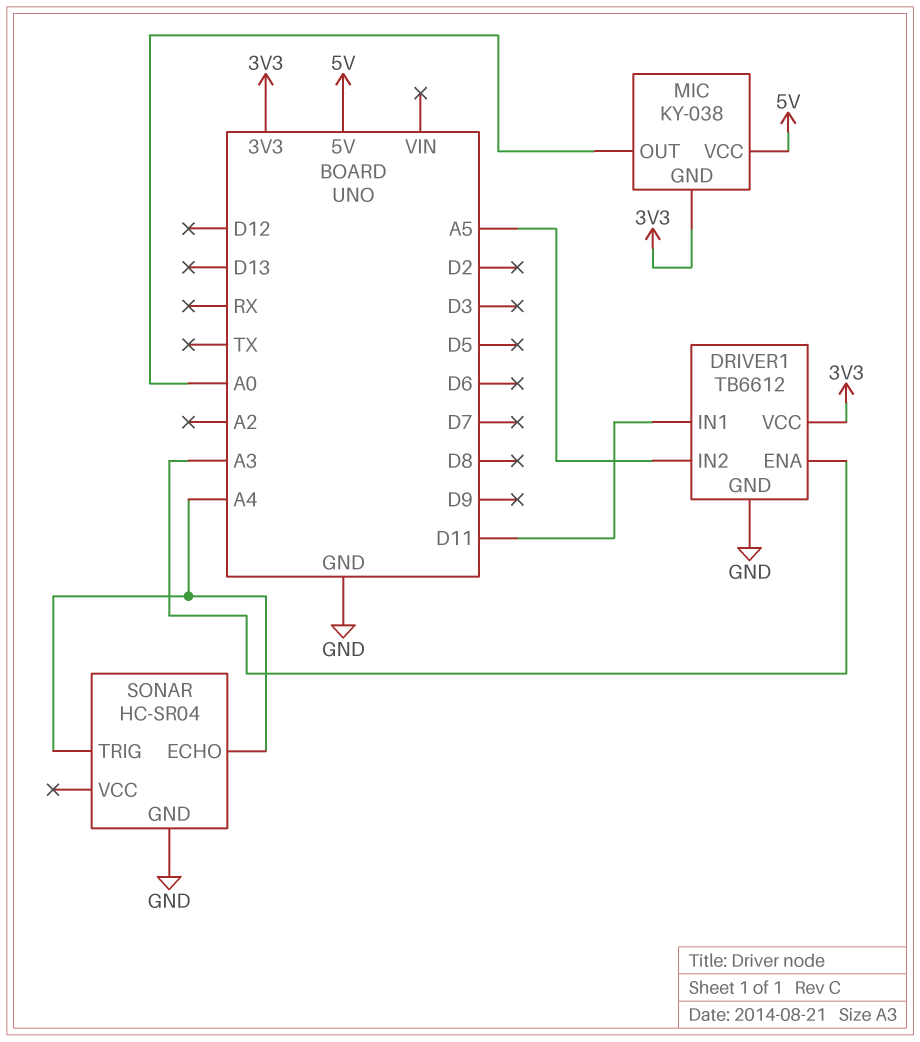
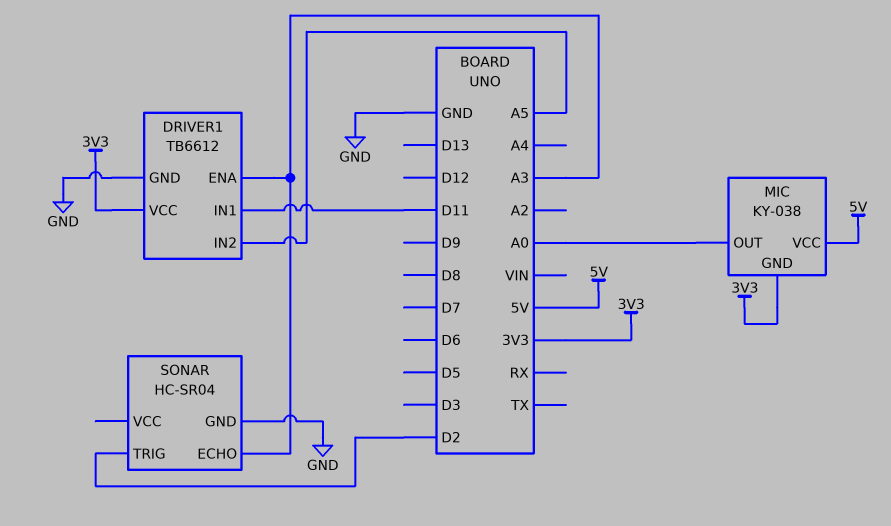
SONAR pin ECHO: A4 -> A3
SONAR pin TRIG: A4 -> D2

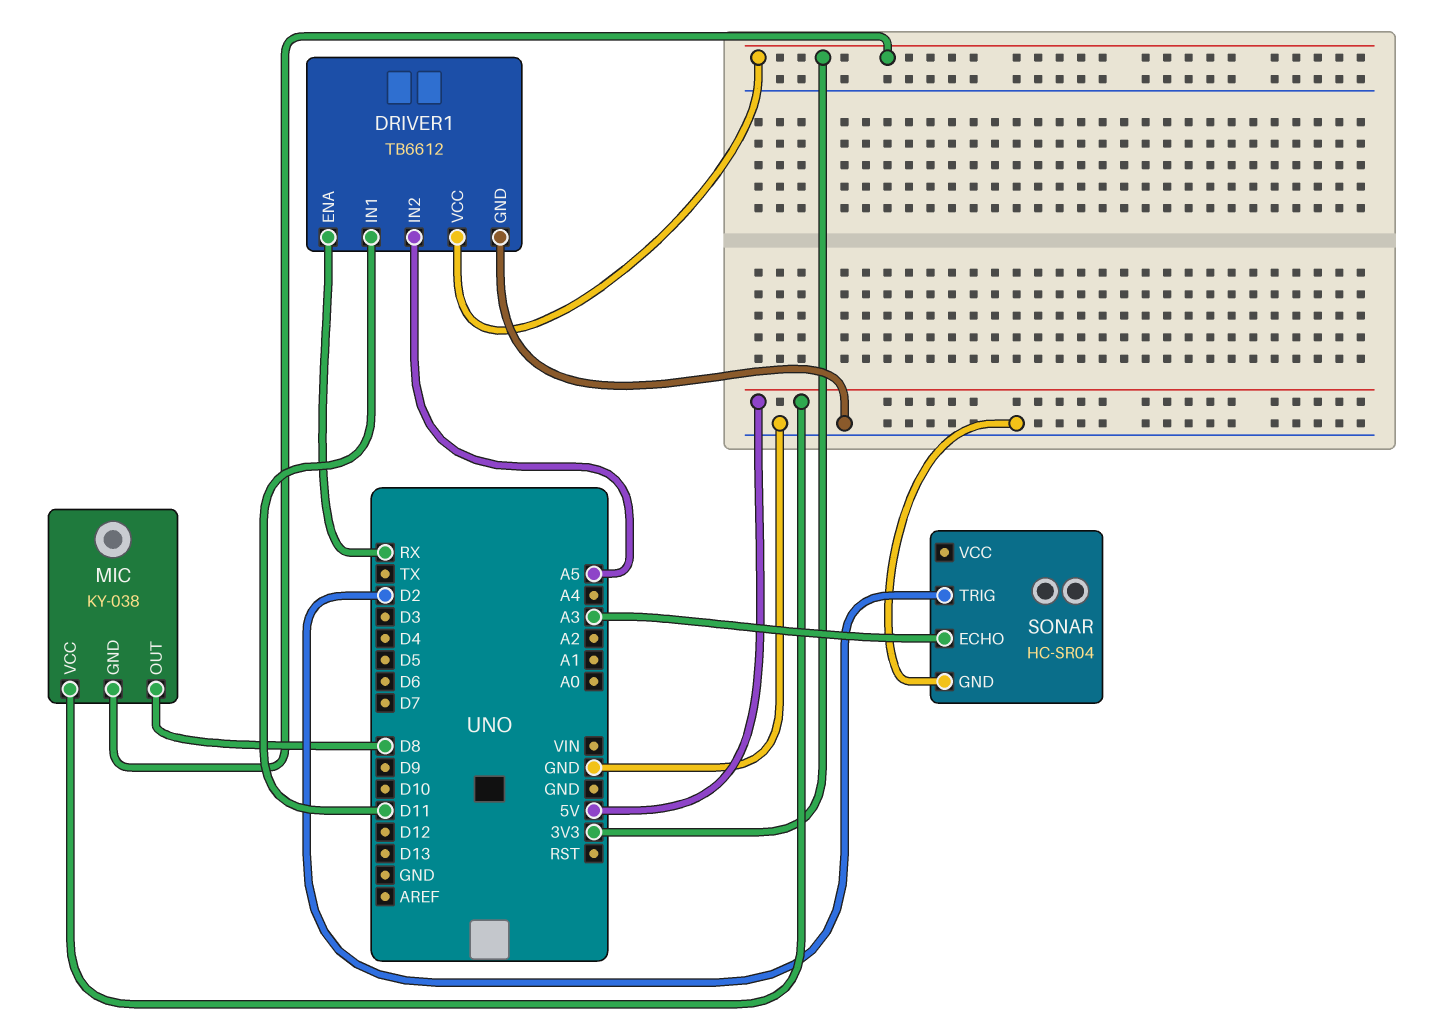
DRIVER1 pin ENA: A3 -> RX
MIC pin OUT: A0 -> D8

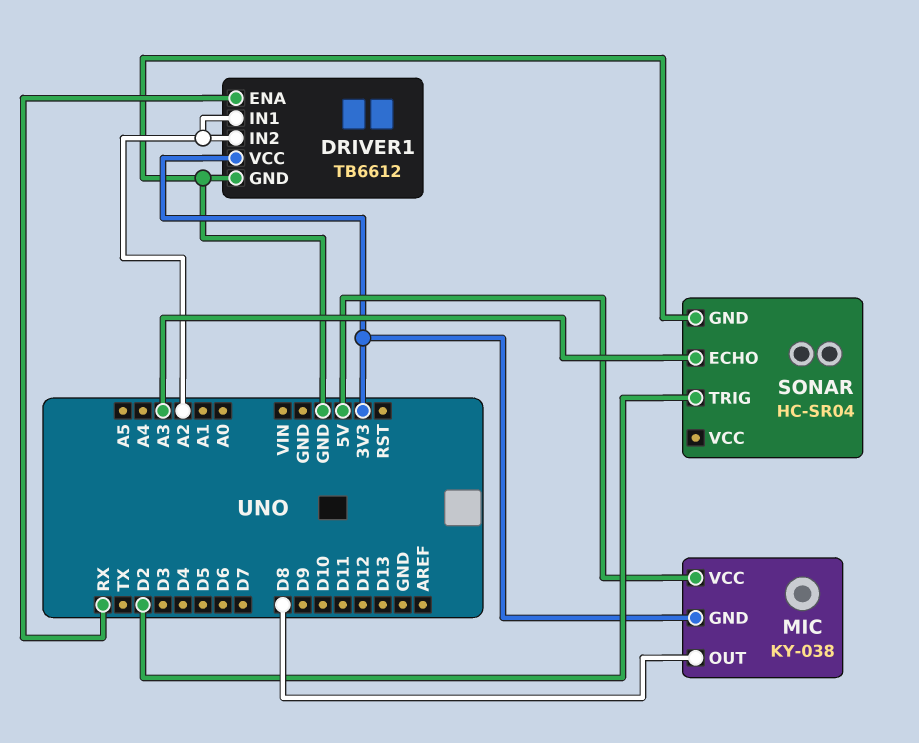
DRIVER1 pin IN1: D11 -> A2
DRIVER1 pin IN2: A5 -> A2

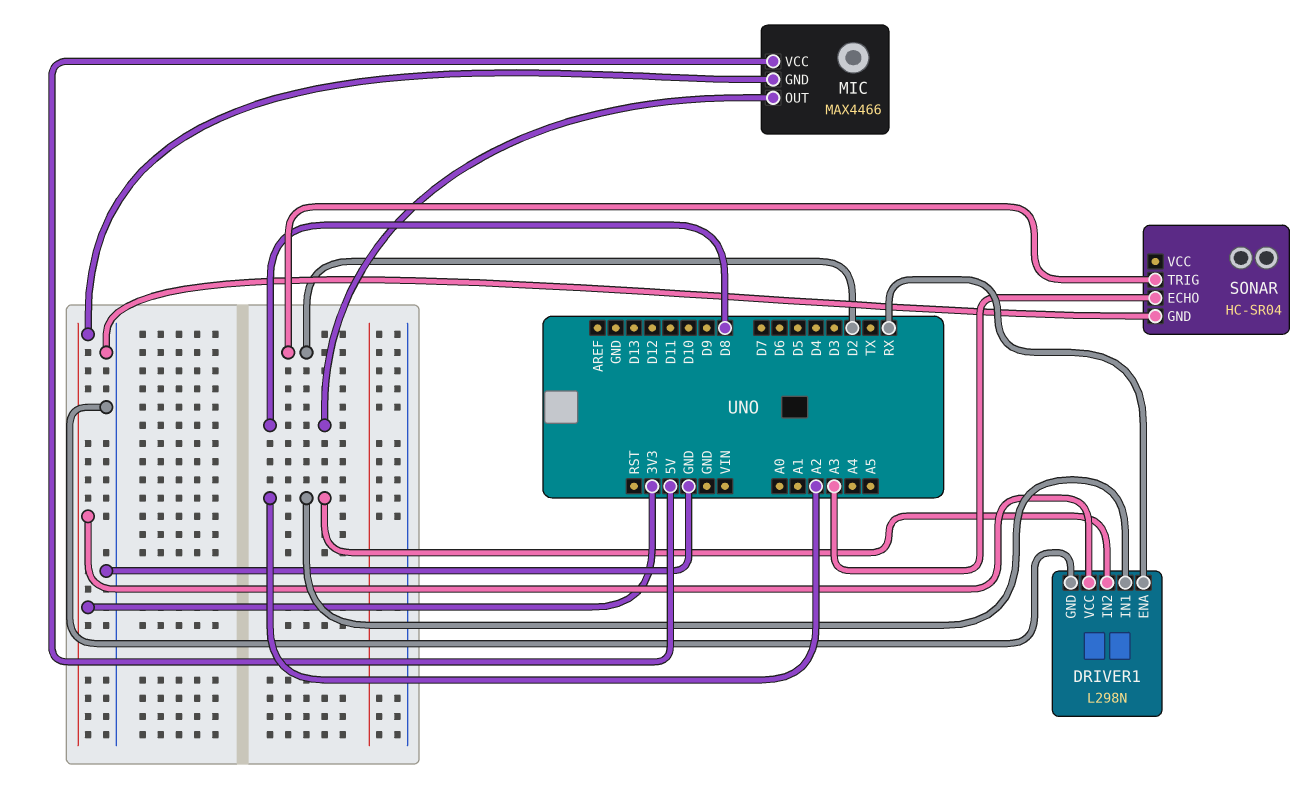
DRIVER1: TB6612 -> L298N
MIC: KY-038 -> MAX4466

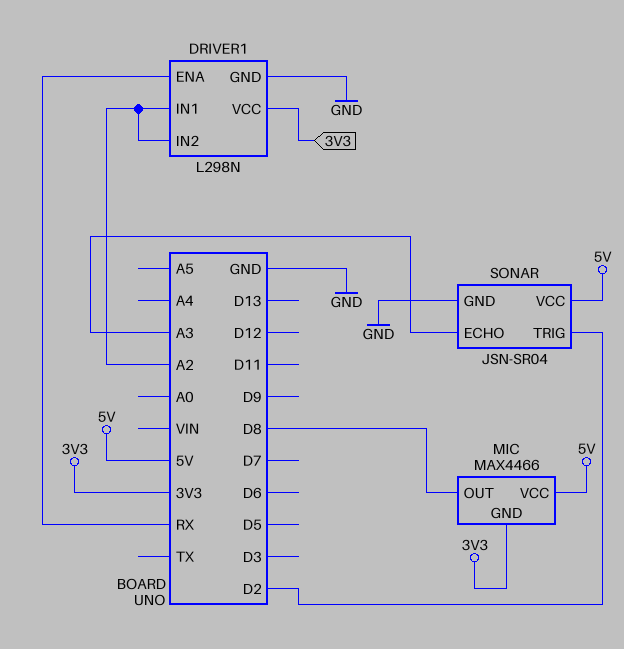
SONAR: HC-SR04 -> JSN-SR04
SONAR pin VCC: none -> 5V

